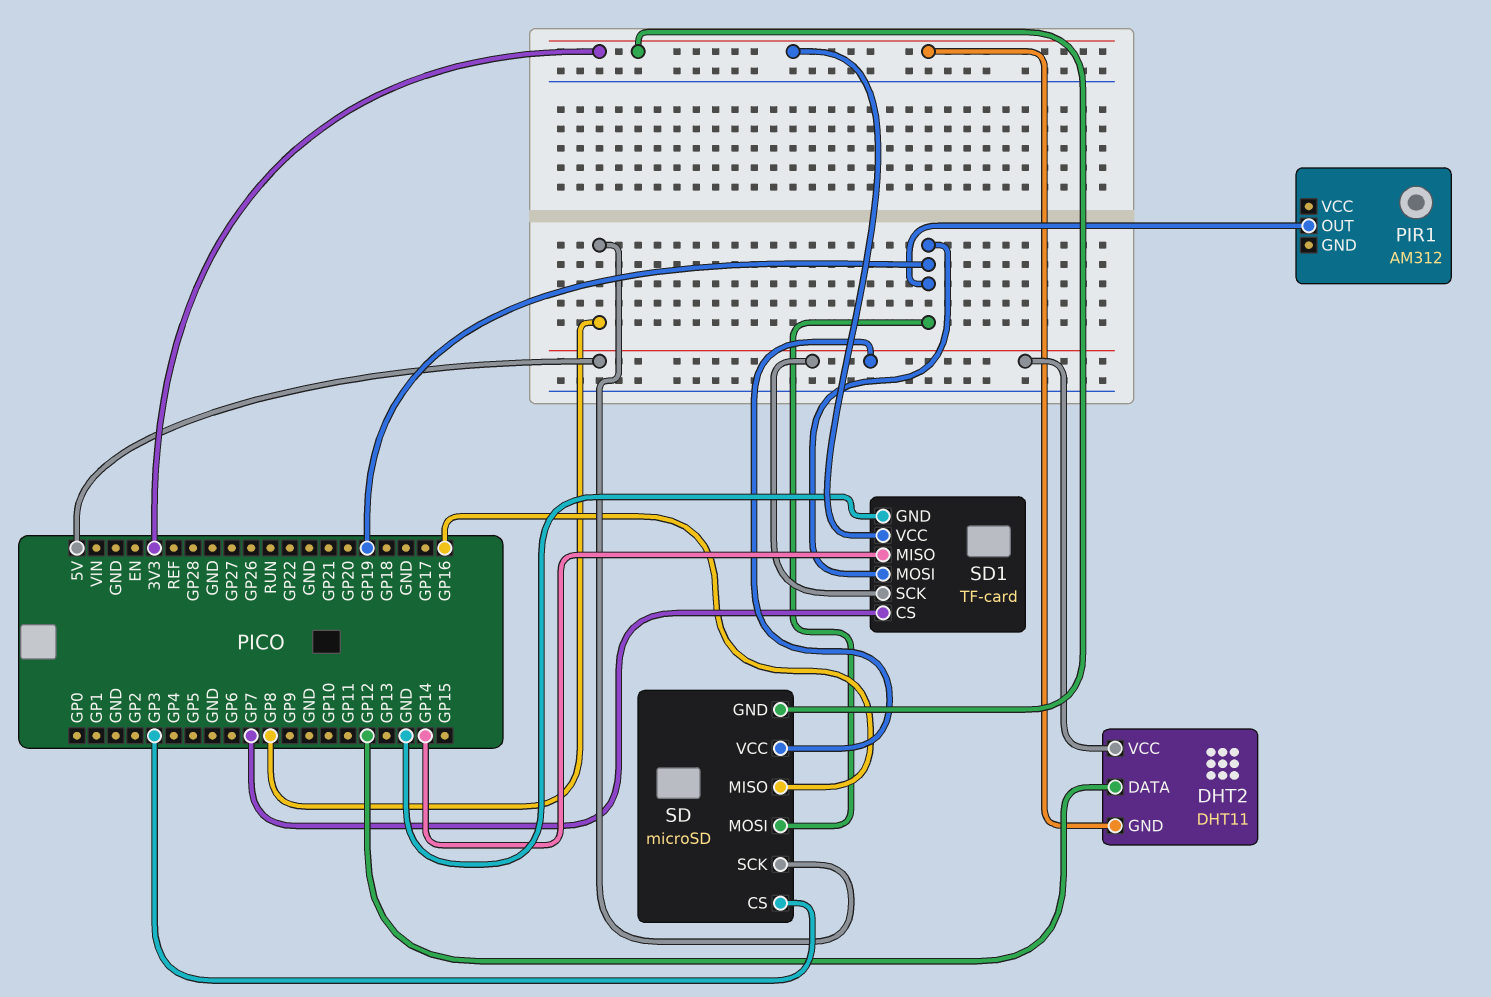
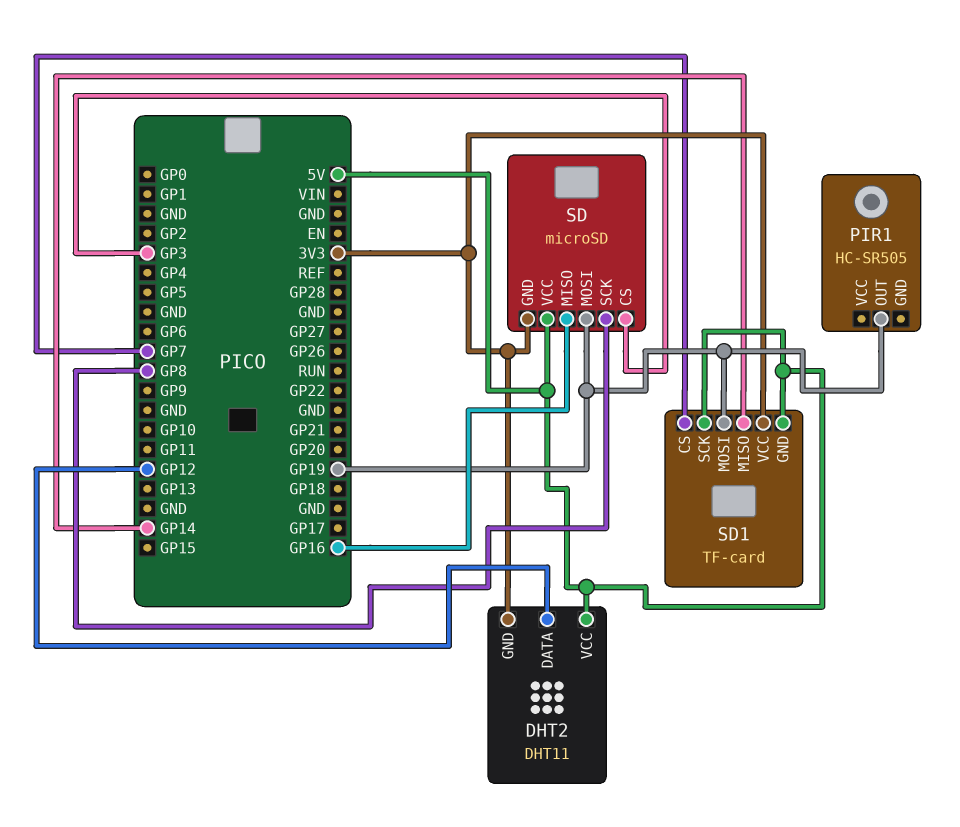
PIR1: AM312 -> HC-SR505
SD1 pin GND: GND -> 5V

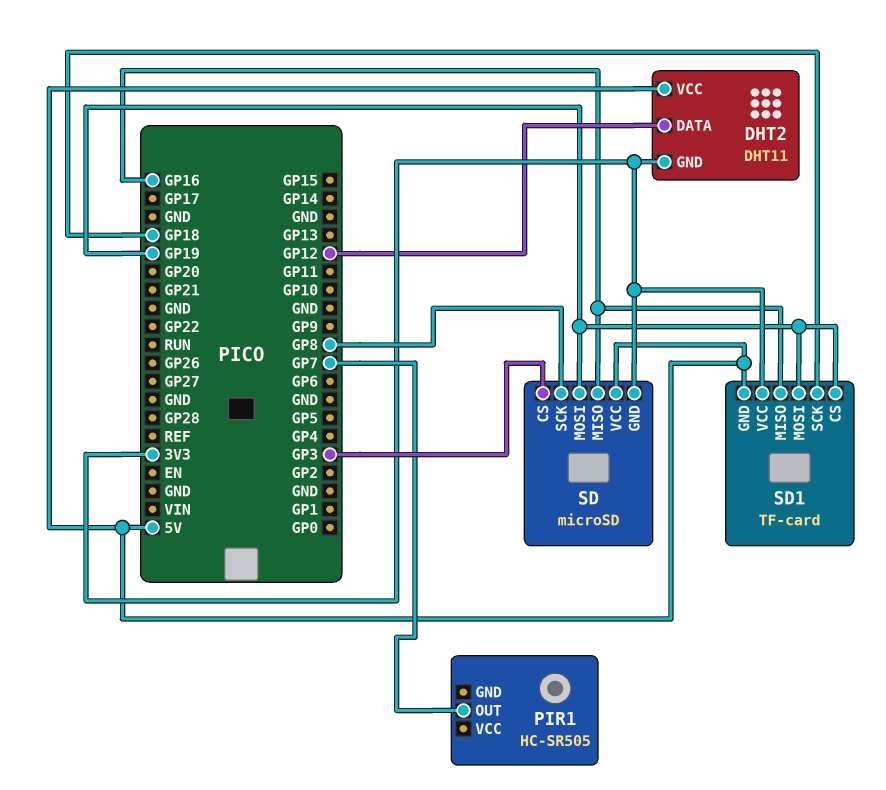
PIR1 pin OUT: GP19 -> GP7
SD1 pin CS: GP7 -> GP19
SD1 pin MISO: GP14 -> GP16
SD1 pin SCK: 5V -> GP18

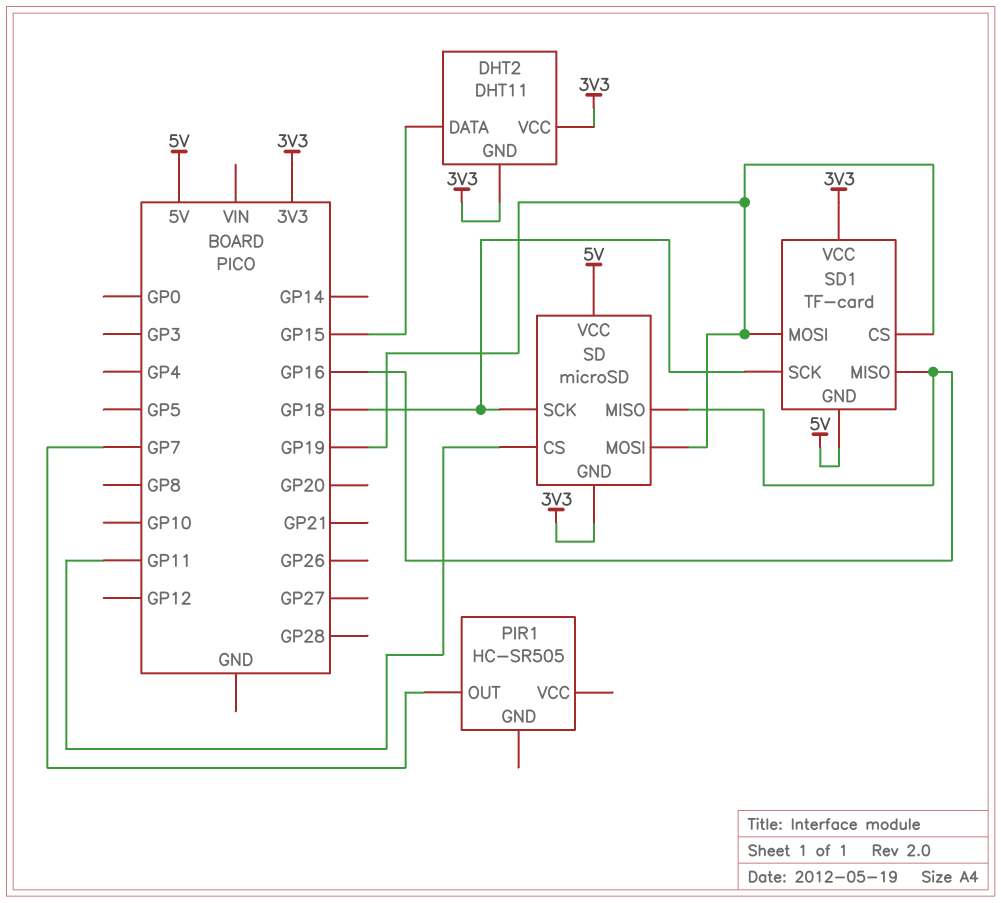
DHT2 pin DATA: GP12 -> GP15
DHT2 pin VCC: 5V -> 3V3
SD pin CS: GP3 -> GP11
SD pin SCK: GP8 -> GP18

